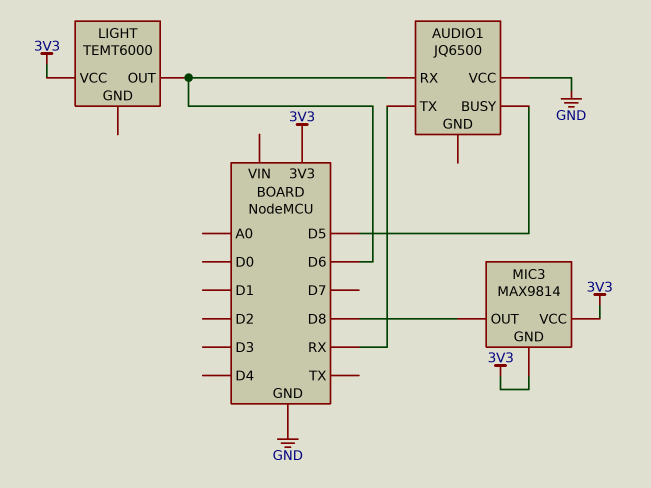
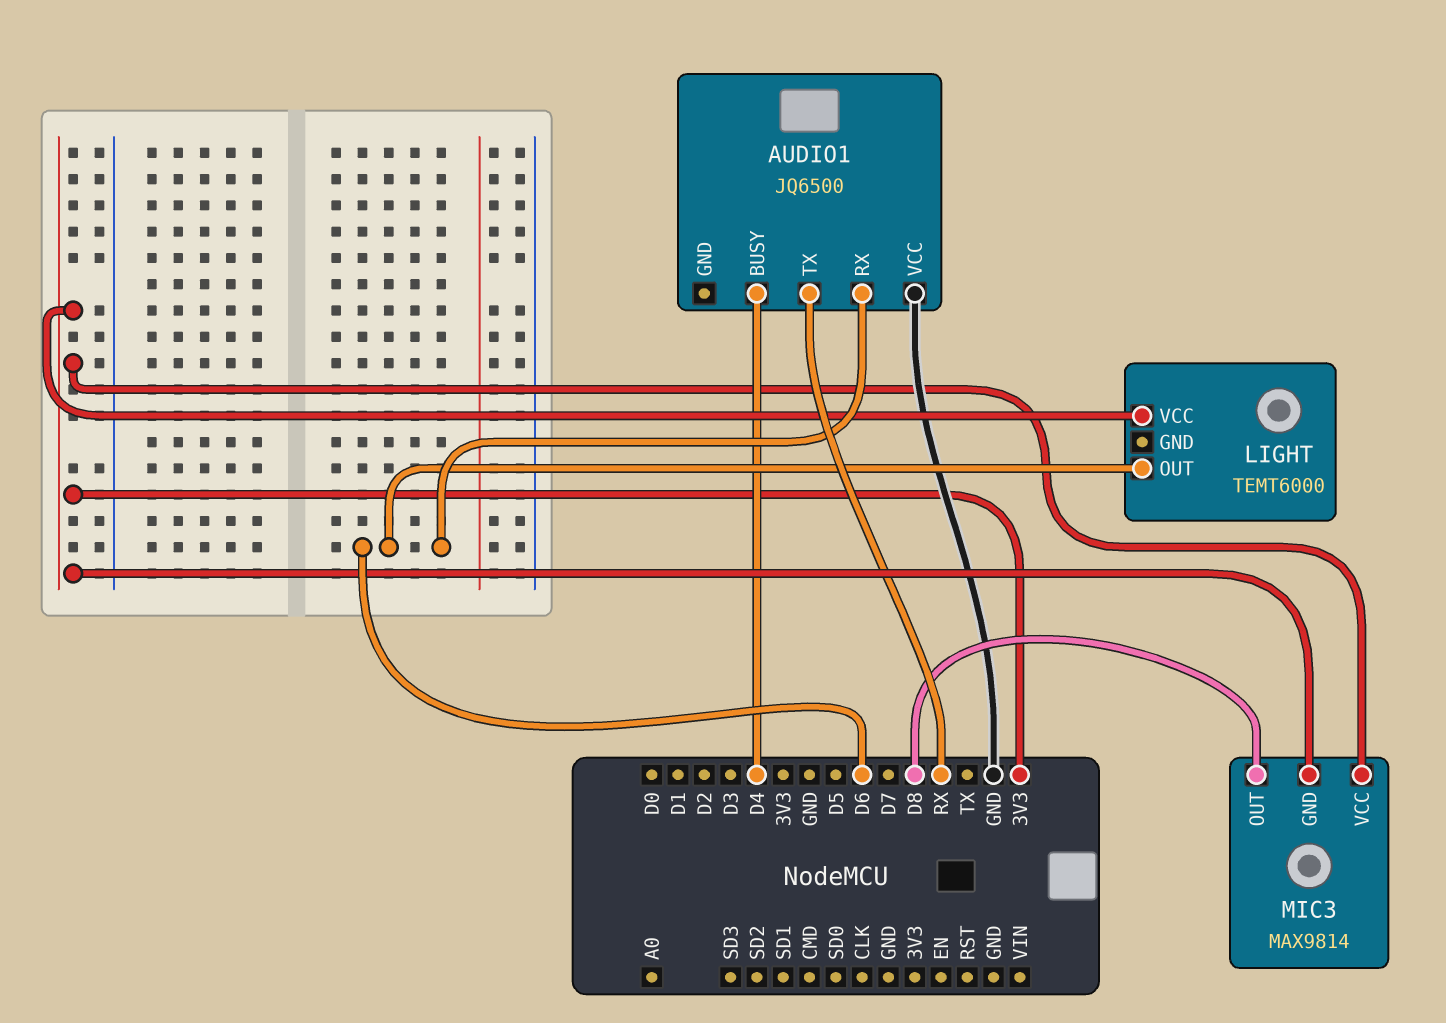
AUDIO1 pin BUSY: D5 -> D4

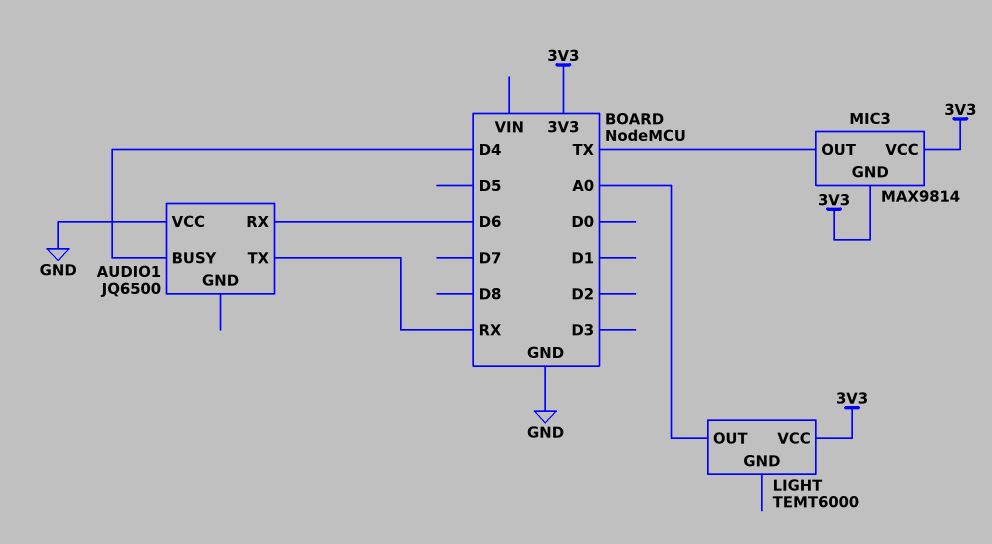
LIGHT pin OUT: D6 -> A0
MIC3 pin OUT: D8 -> TX

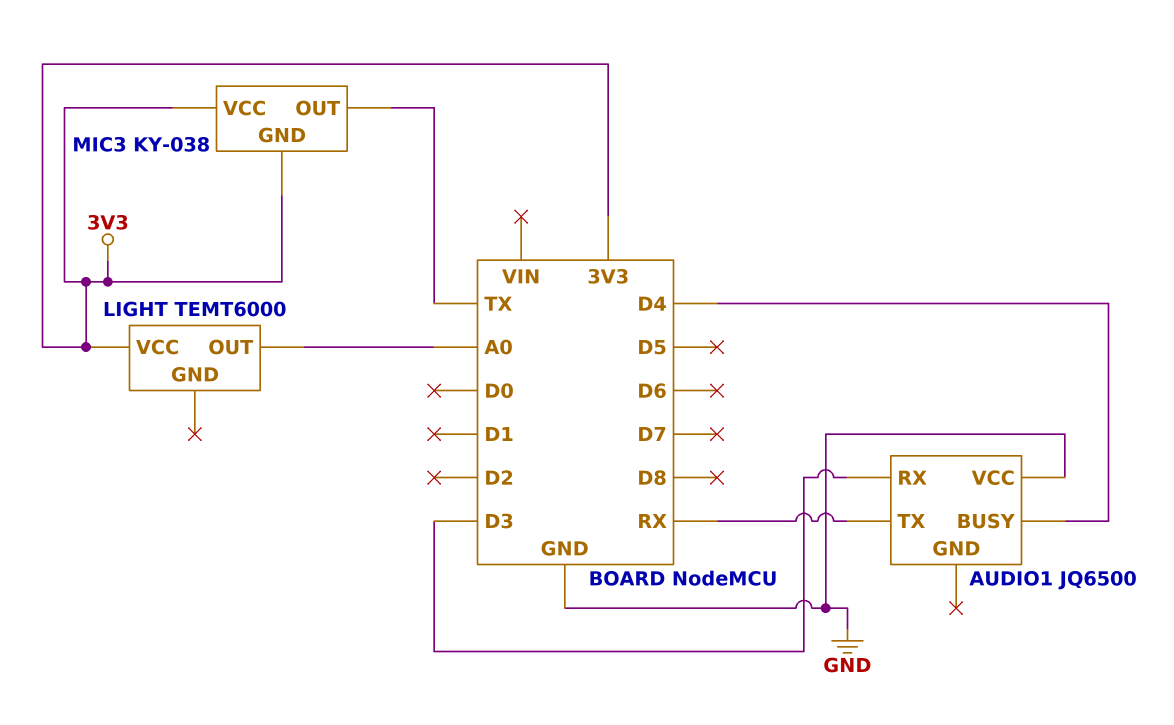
AUDIO1 pin RX: D6 -> D3
MIC3: MAX9814 -> KY-038

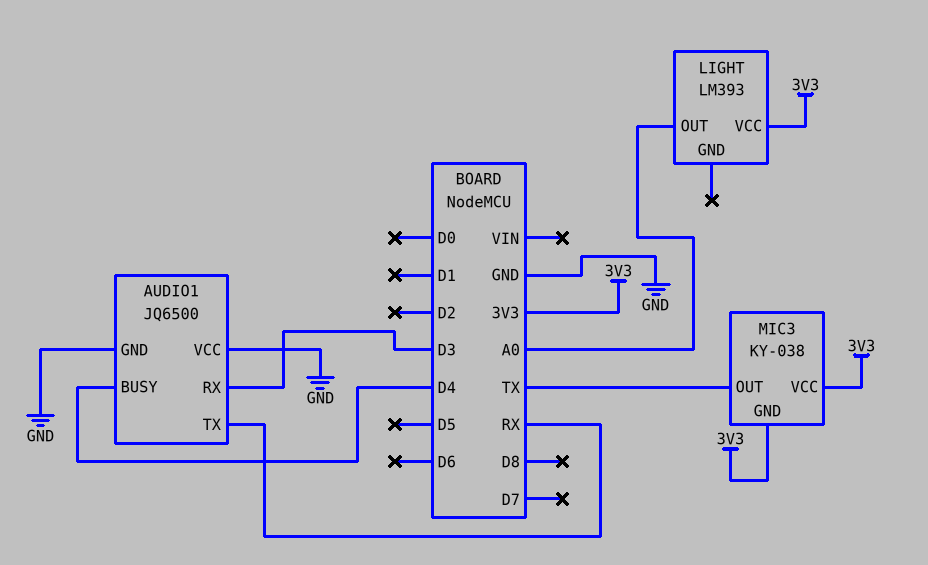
AUDIO1 pin GND: none -> GND
LIGHT: TEMT6000 -> LM393

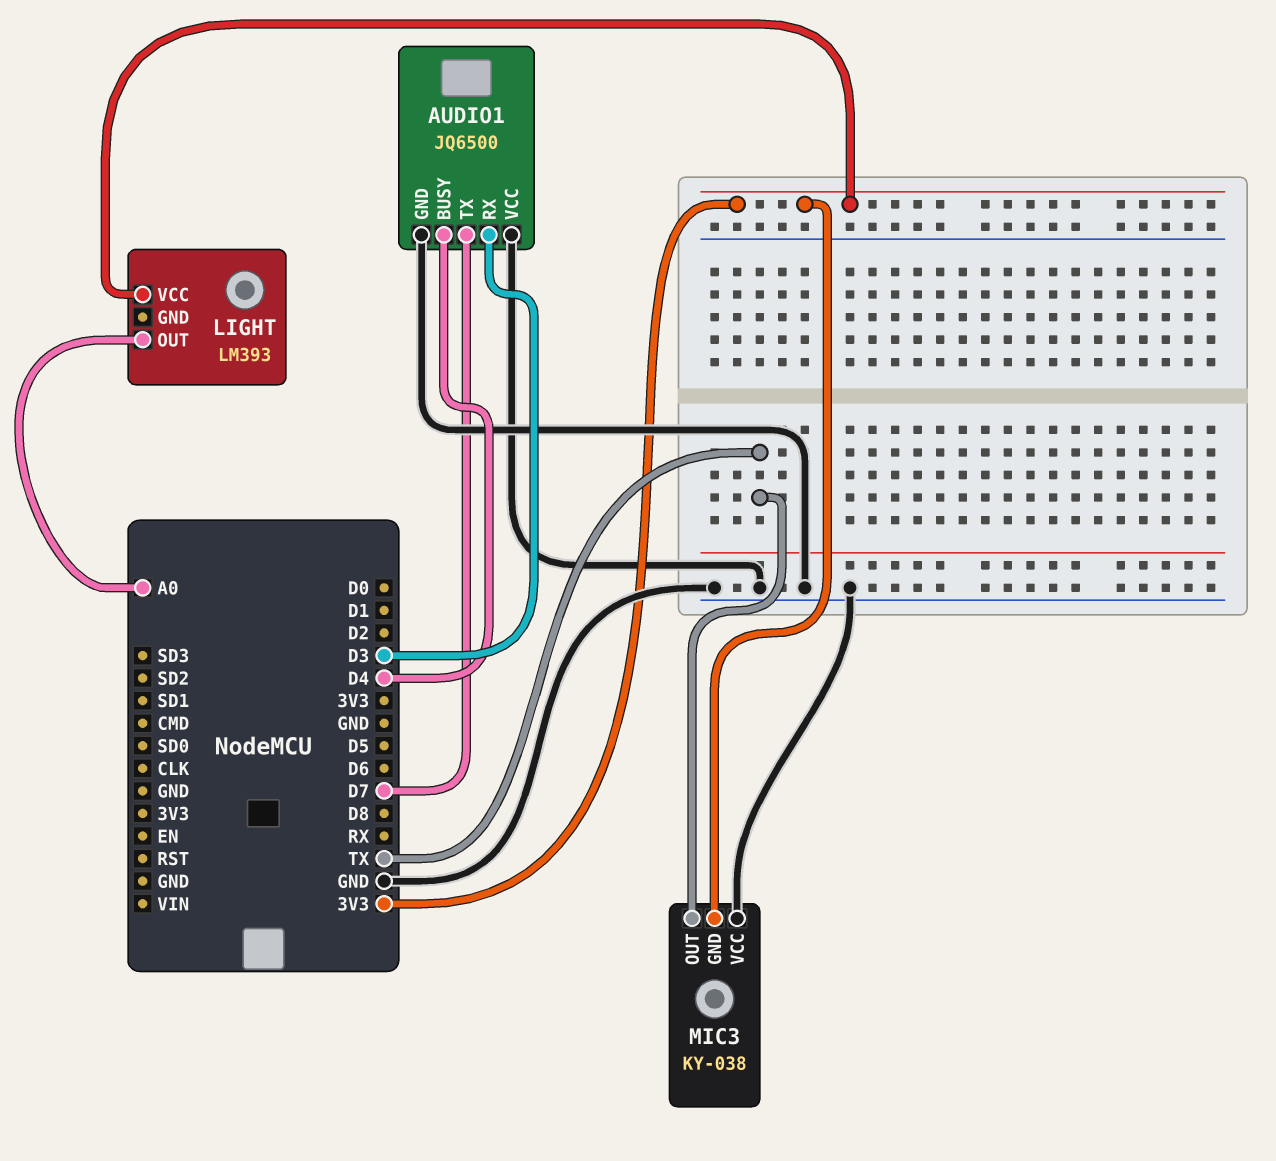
AUDIO1 pin TX: RX -> D7
MIC3 pin VCC: 3V3 -> GND

